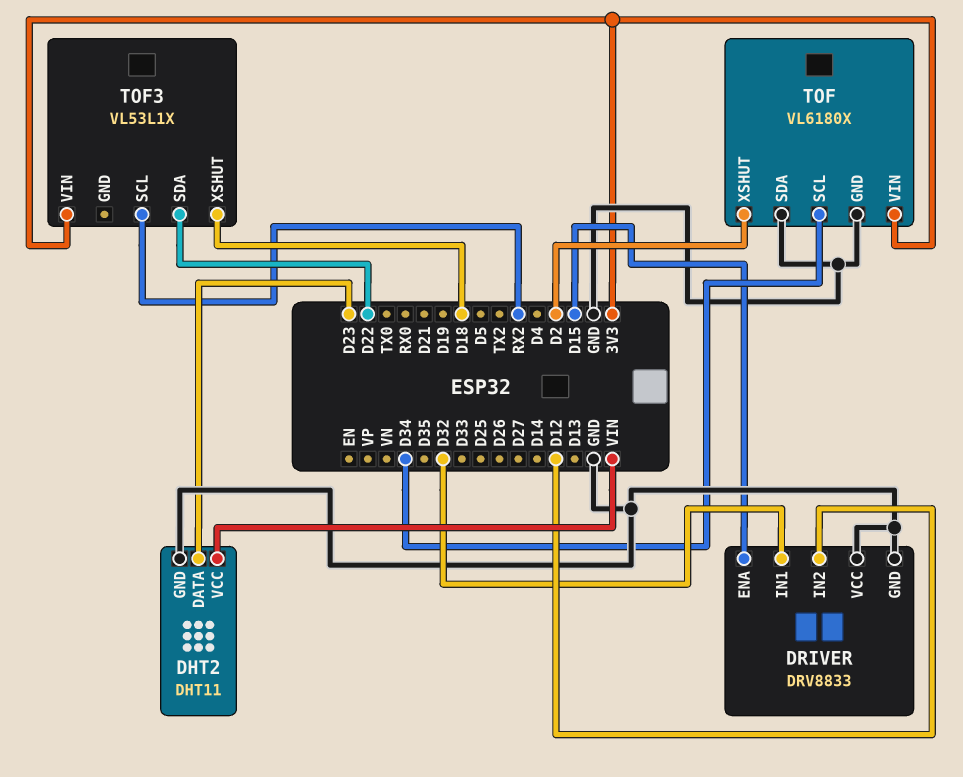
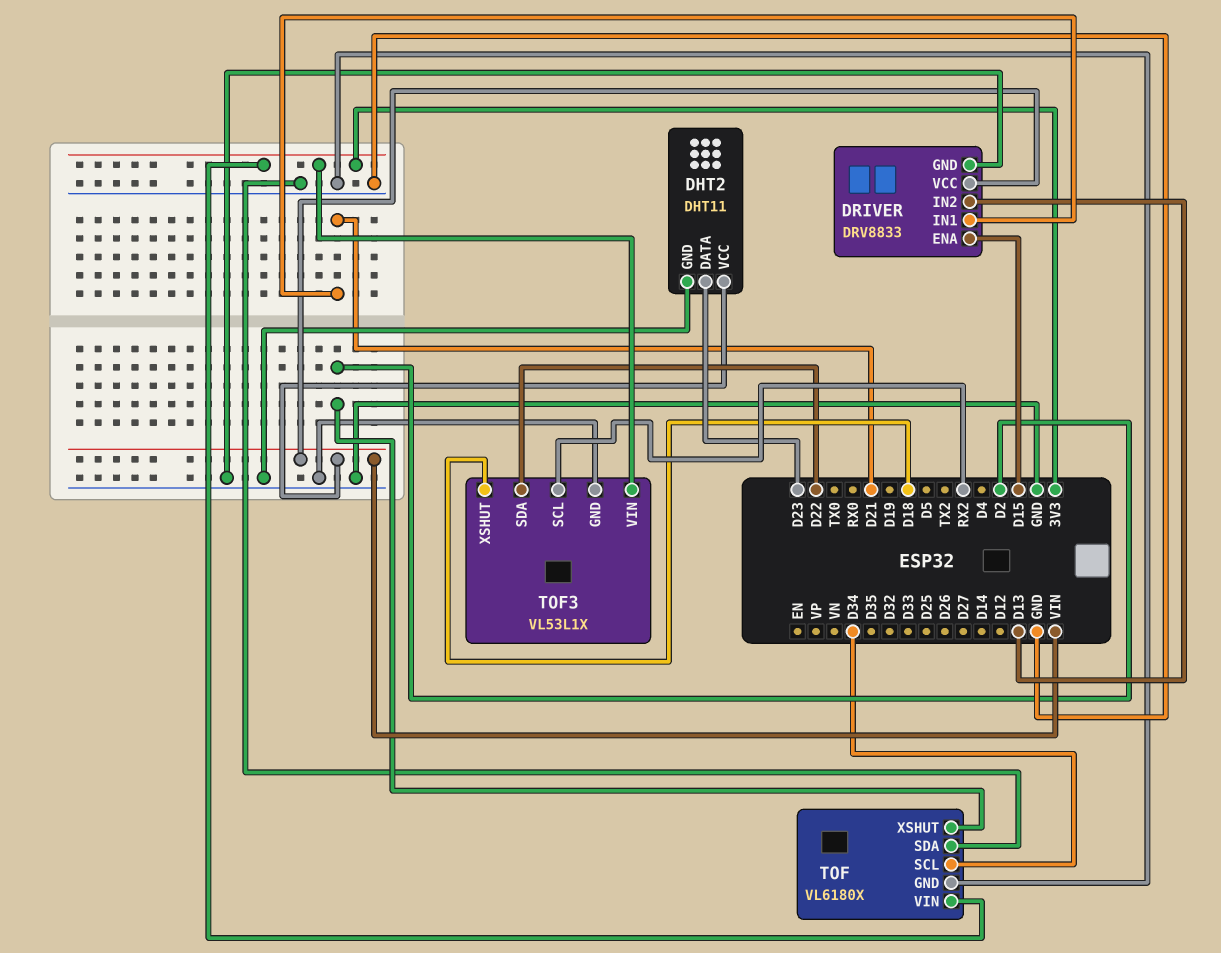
DRIVER pin IN1: D32 -> D21
DRIVER pin IN2: D12 -> D13
DRIVER pin VCC: GND -> VIN
TOF3 pin GND: none -> GND

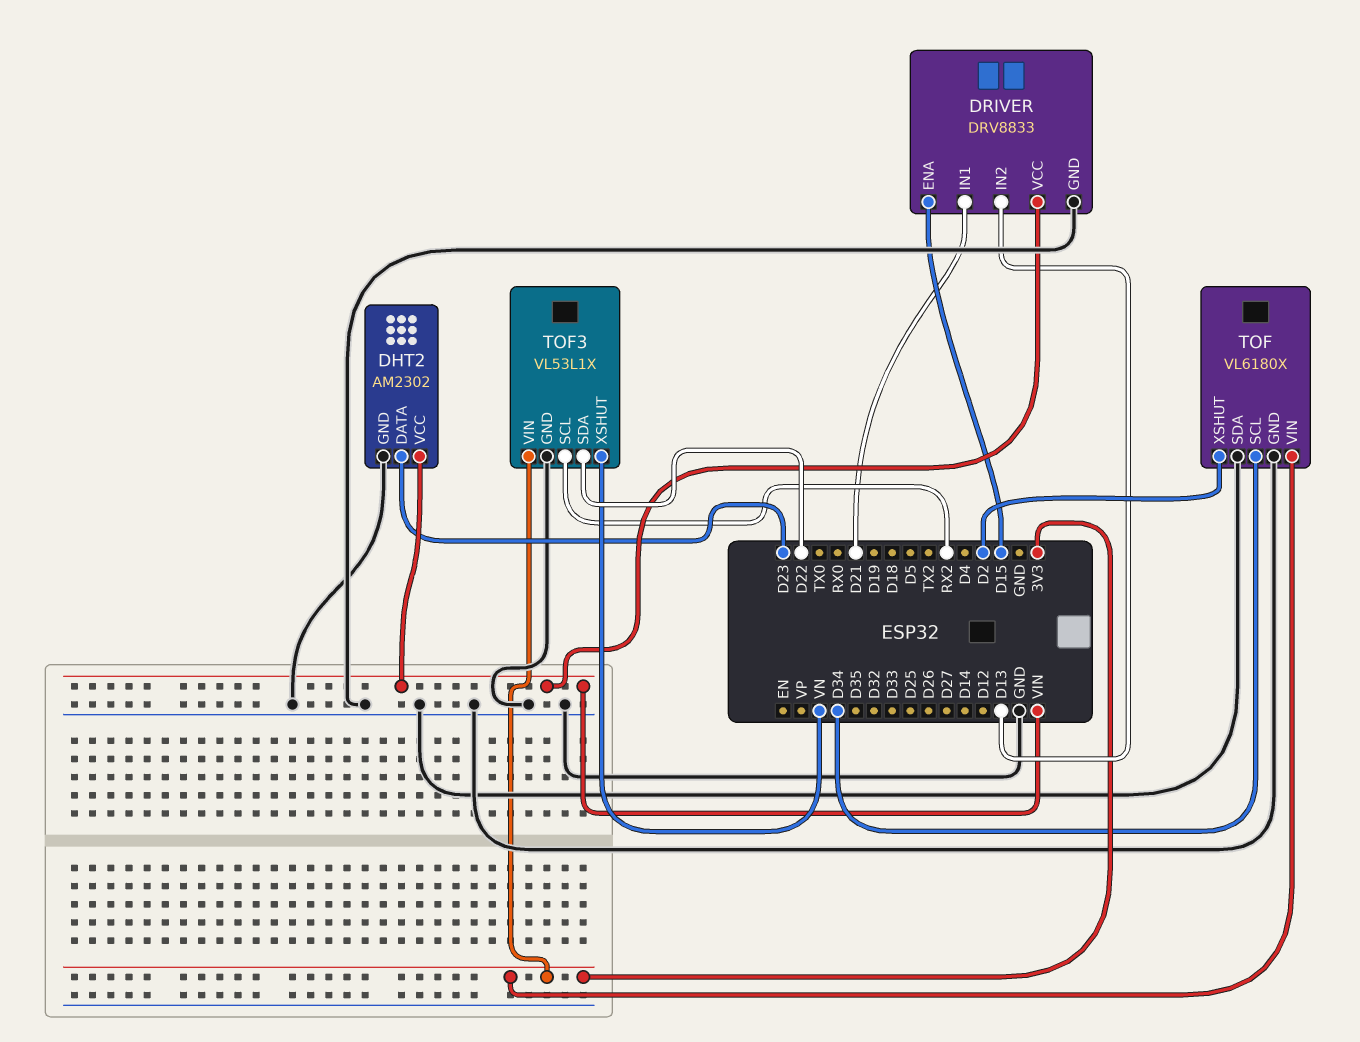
DHT2: DHT11 -> AM2302
TOF3 pin XSHUT: D18 -> VN

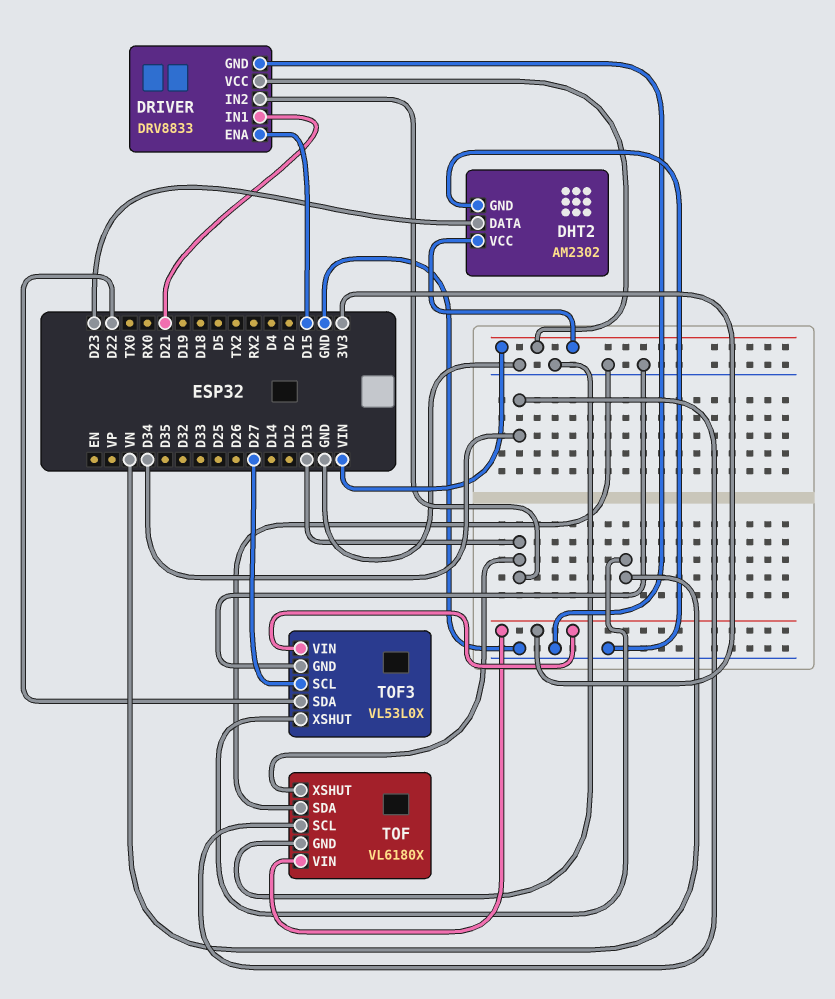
TOF pin XSHUT: D2 -> D13
TOF3: VL53L1X -> VL53L0X
TOF3 pin SCL: RX2 -> D27

